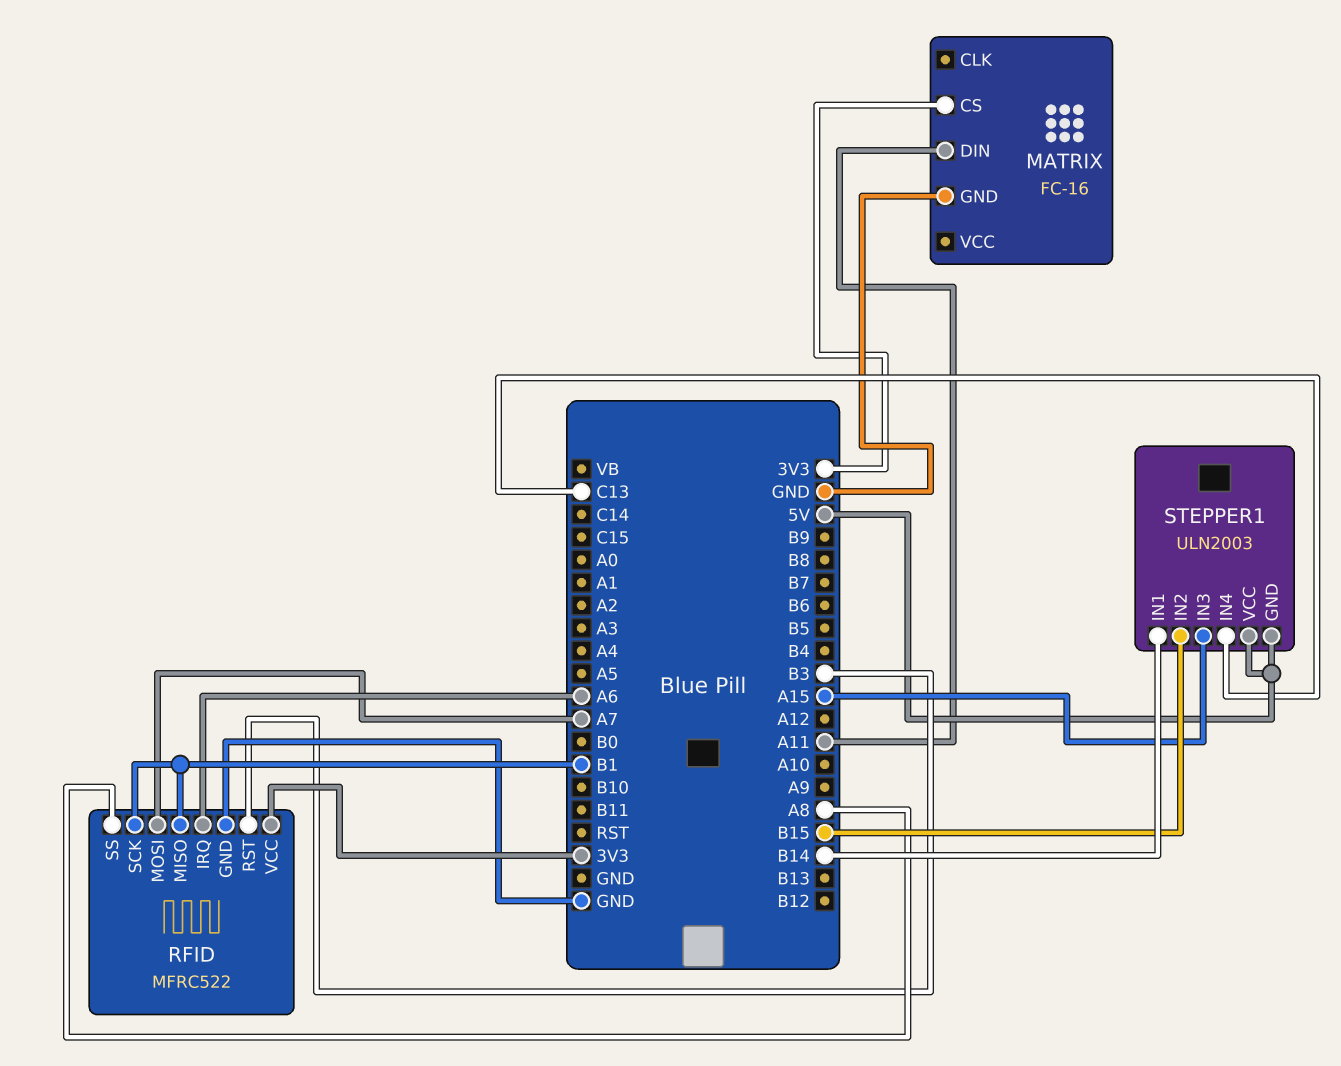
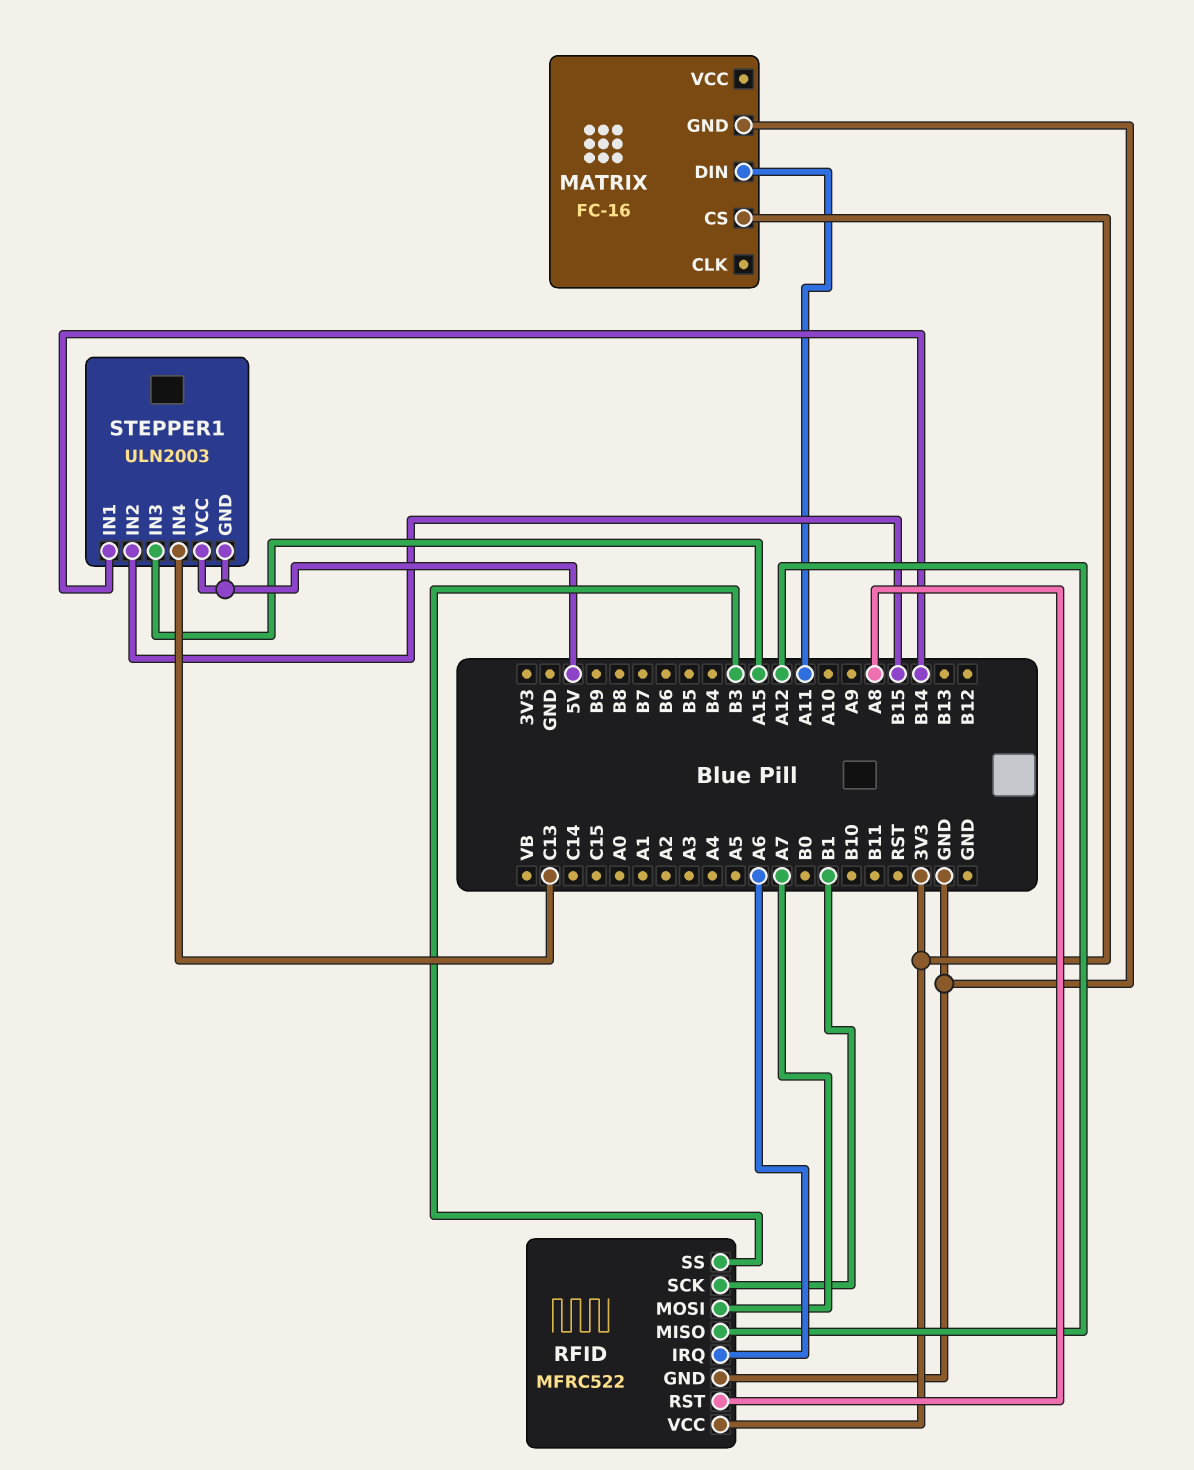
RFID pin MISO: B1 -> A12
RFID pin RST: B3 -> A8
RFID pin SS: A8 -> B3

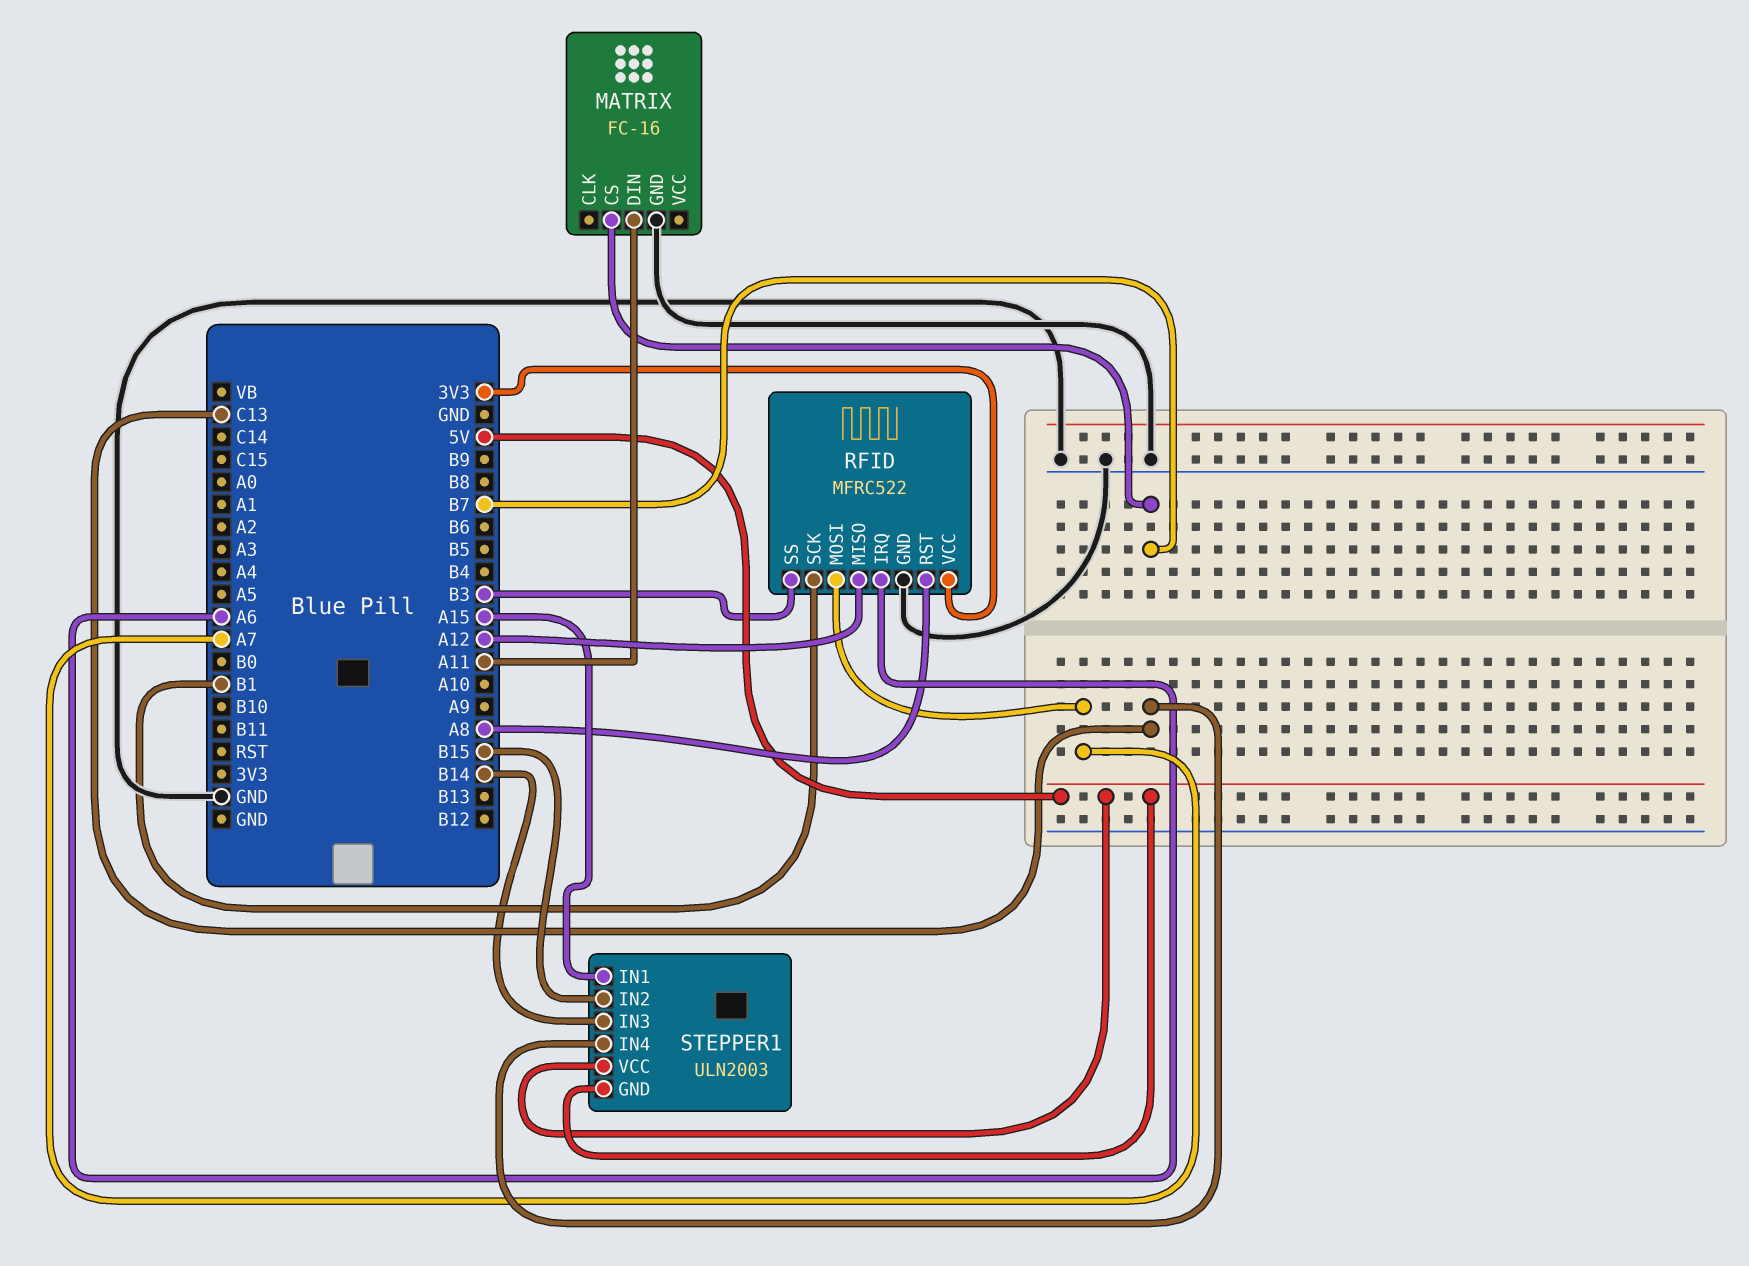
MATRIX pin CS: 3V3 -> B7
STEPPER1 pin IN1: B14 -> A15
STEPPER1 pin IN3: A15 -> B14

